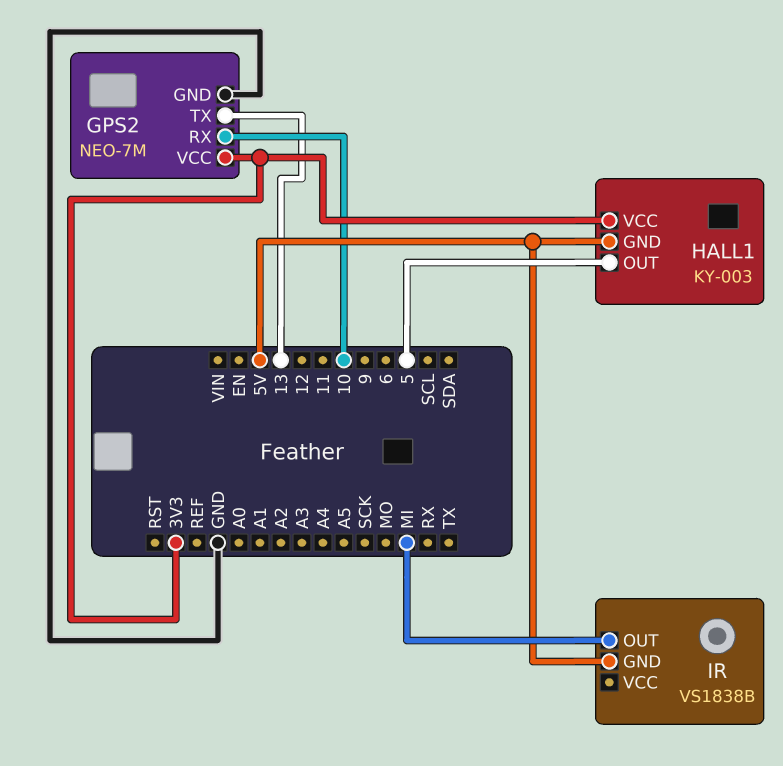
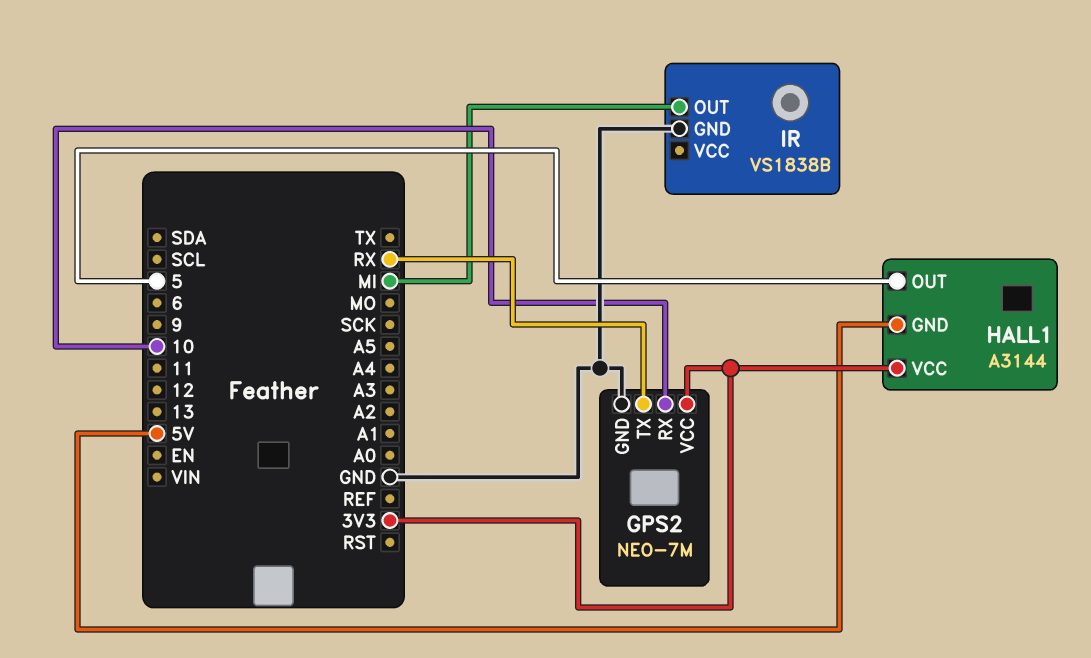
GPS2 pin TX: 13 -> RX
HALL1: KY-003 -> A3144
IR pin GND: 5V -> GND

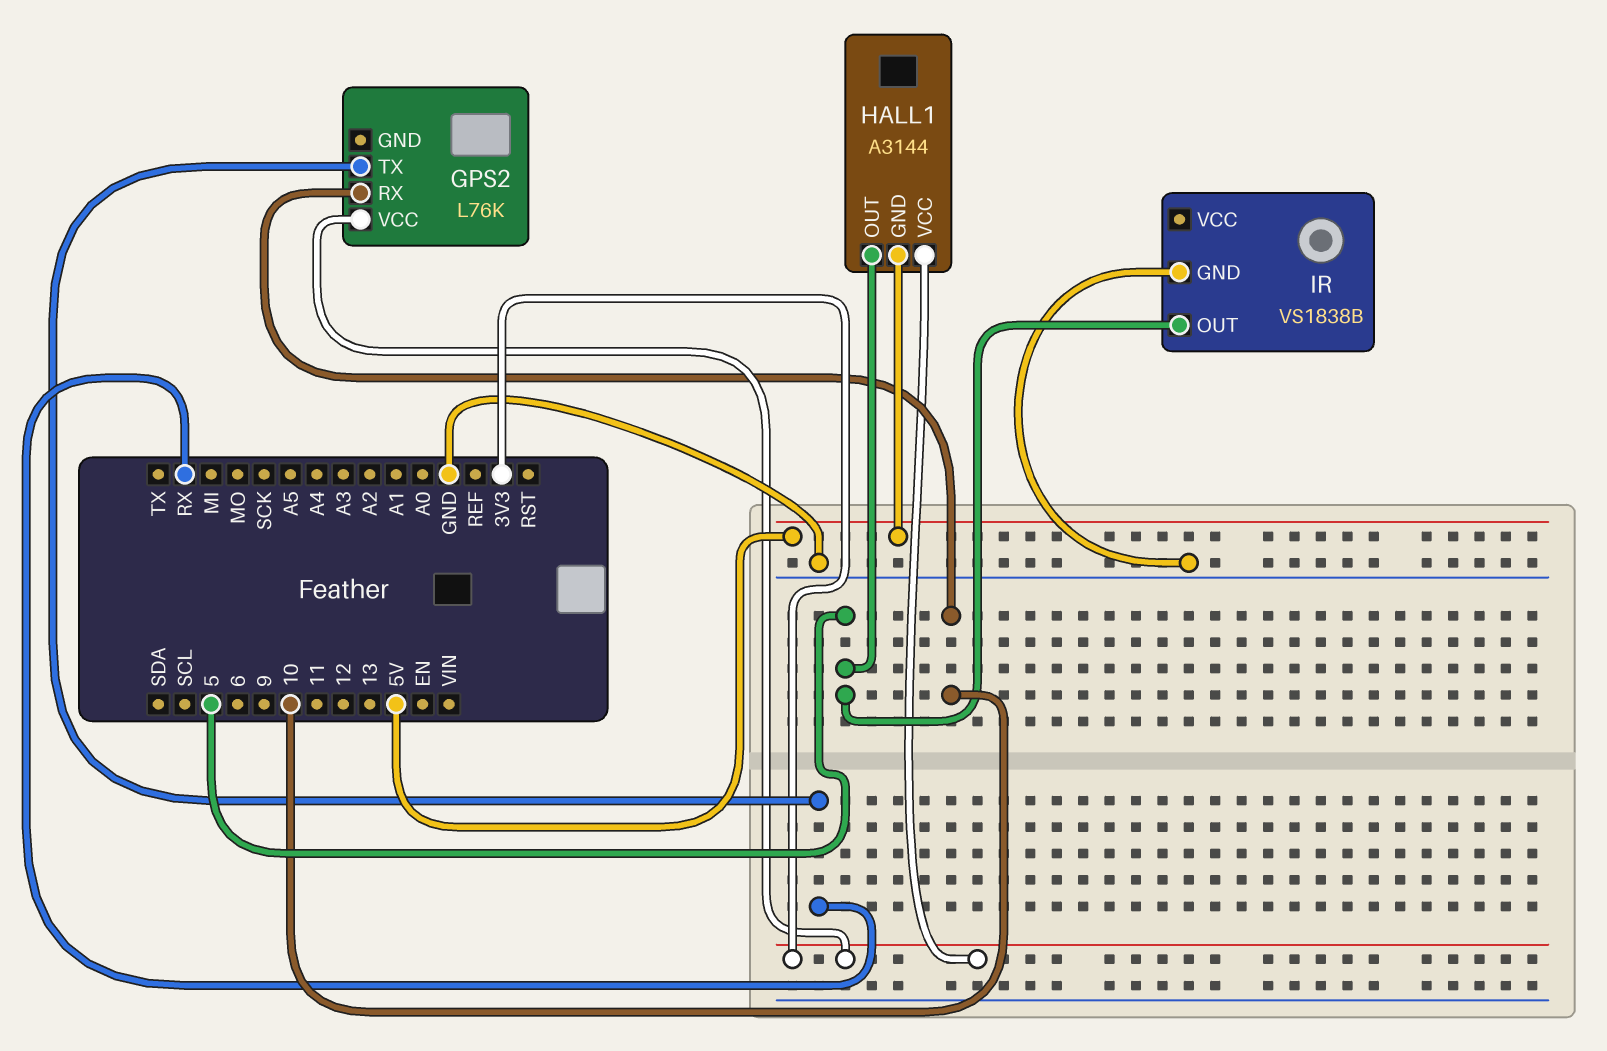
GPS2: NEO-7M -> L76K
GPS2 pin GND: GND -> none
IR pin OUT: MI -> 5

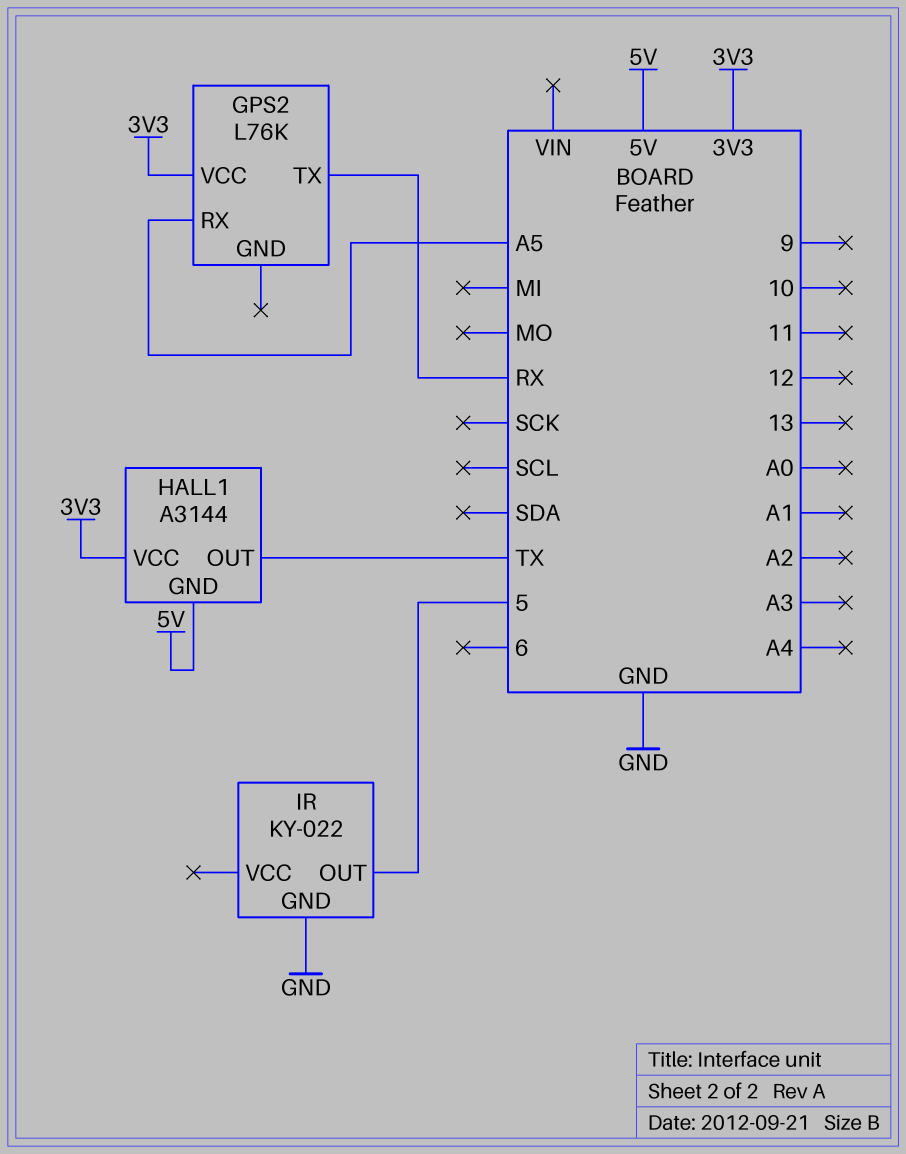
GPS2 pin RX: 10 -> A5
HALL1 pin OUT: 5 -> TX
IR: VS1838B -> KY-022

